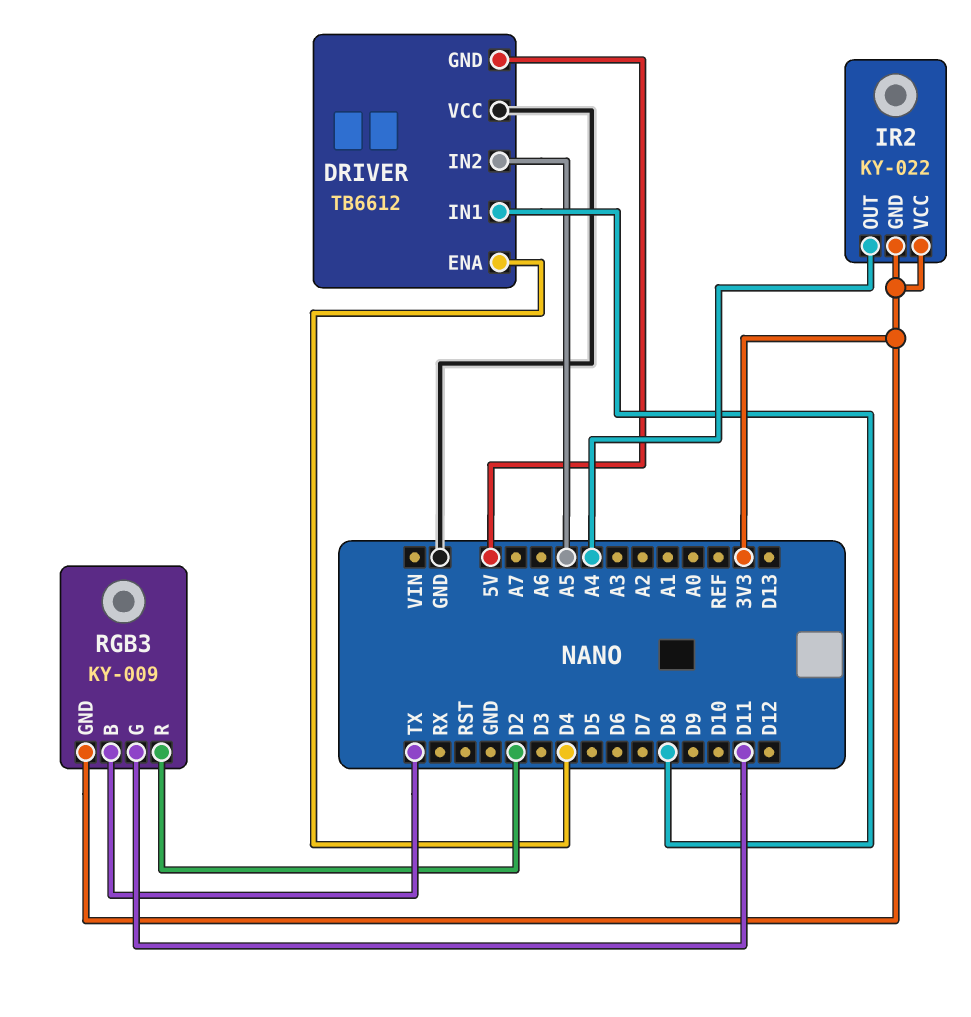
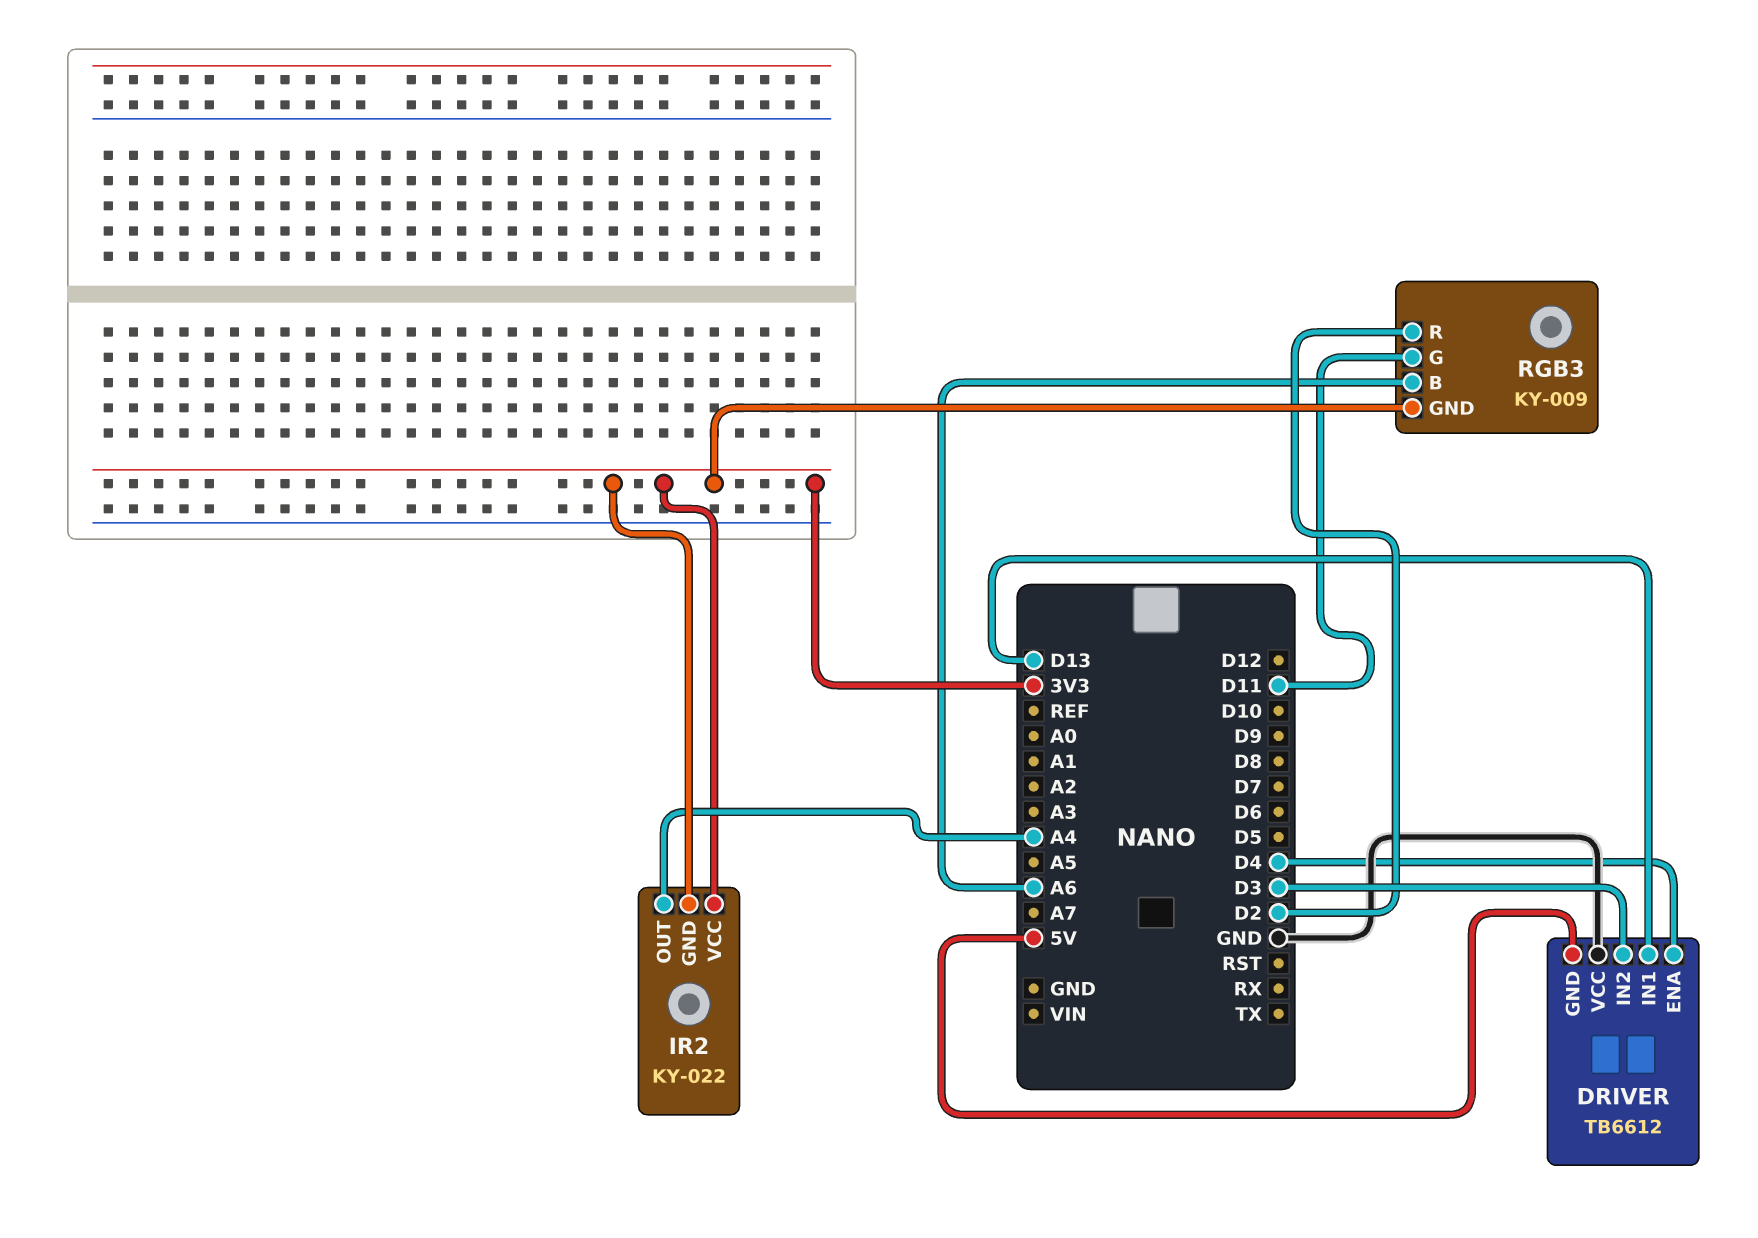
DRIVER pin IN1: D8 -> D13
DRIVER pin IN2: A5 -> D3
RGB3 pin B: TX -> A6

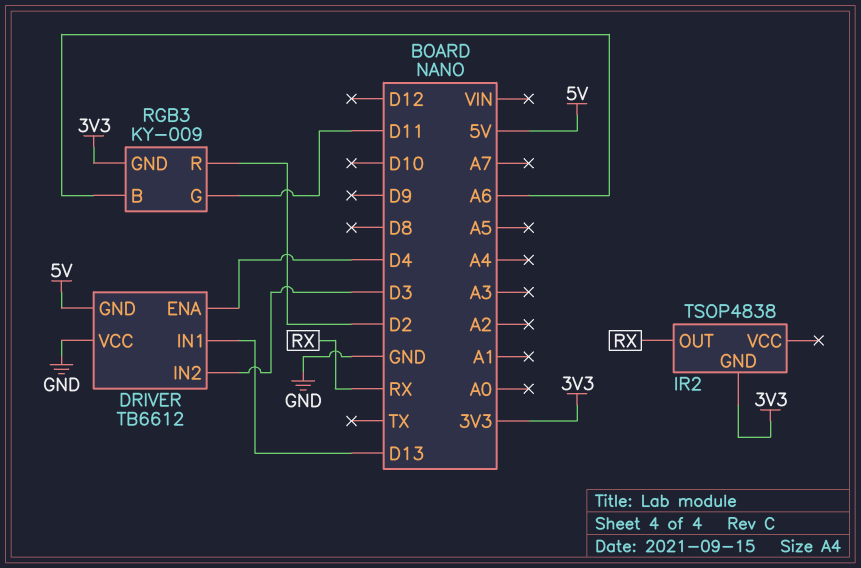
IR2: KY-022 -> TSOP4838
IR2 pin OUT: A4 -> RX
IR2 pin VCC: 3V3 -> none

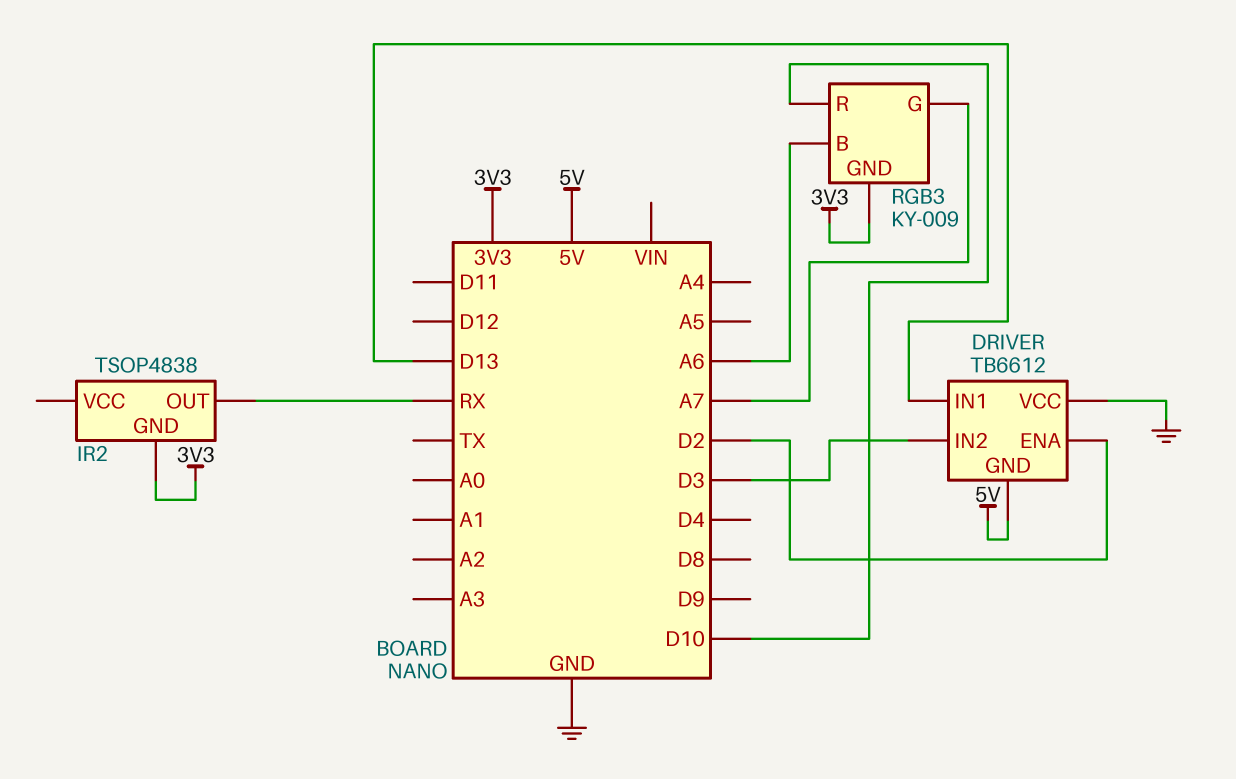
DRIVER pin ENA: D4 -> D2
RGB3 pin G: D11 -> A7
RGB3 pin R: D2 -> D10

